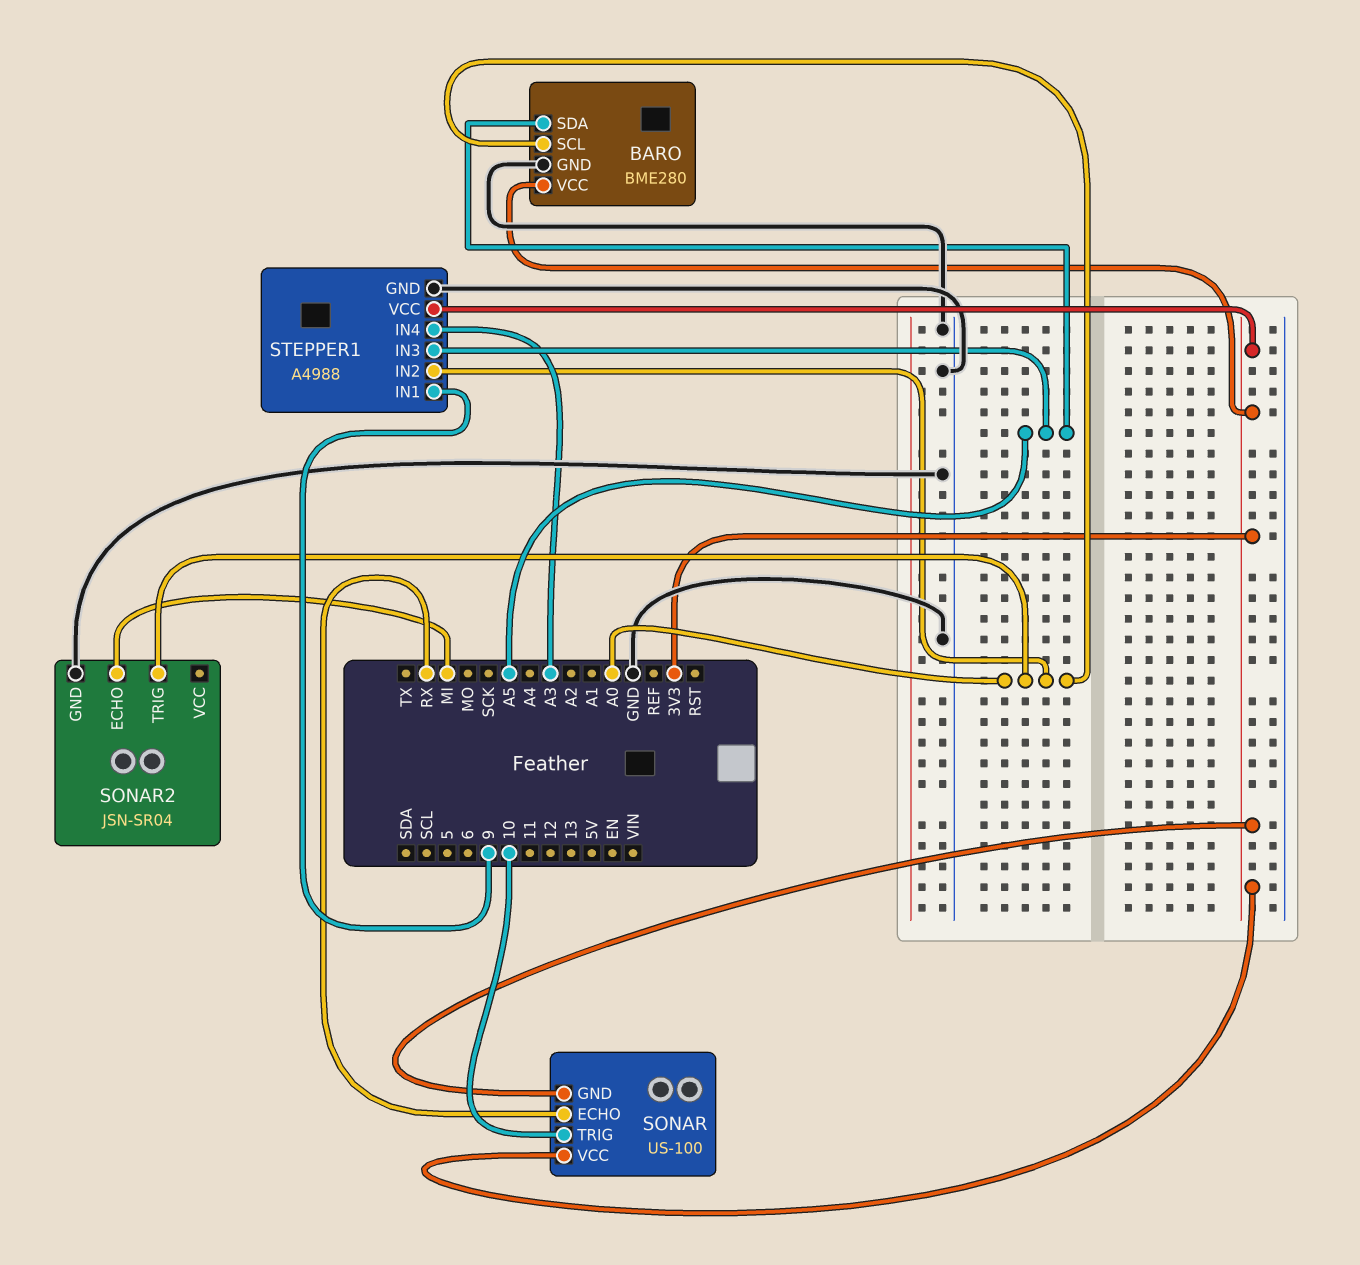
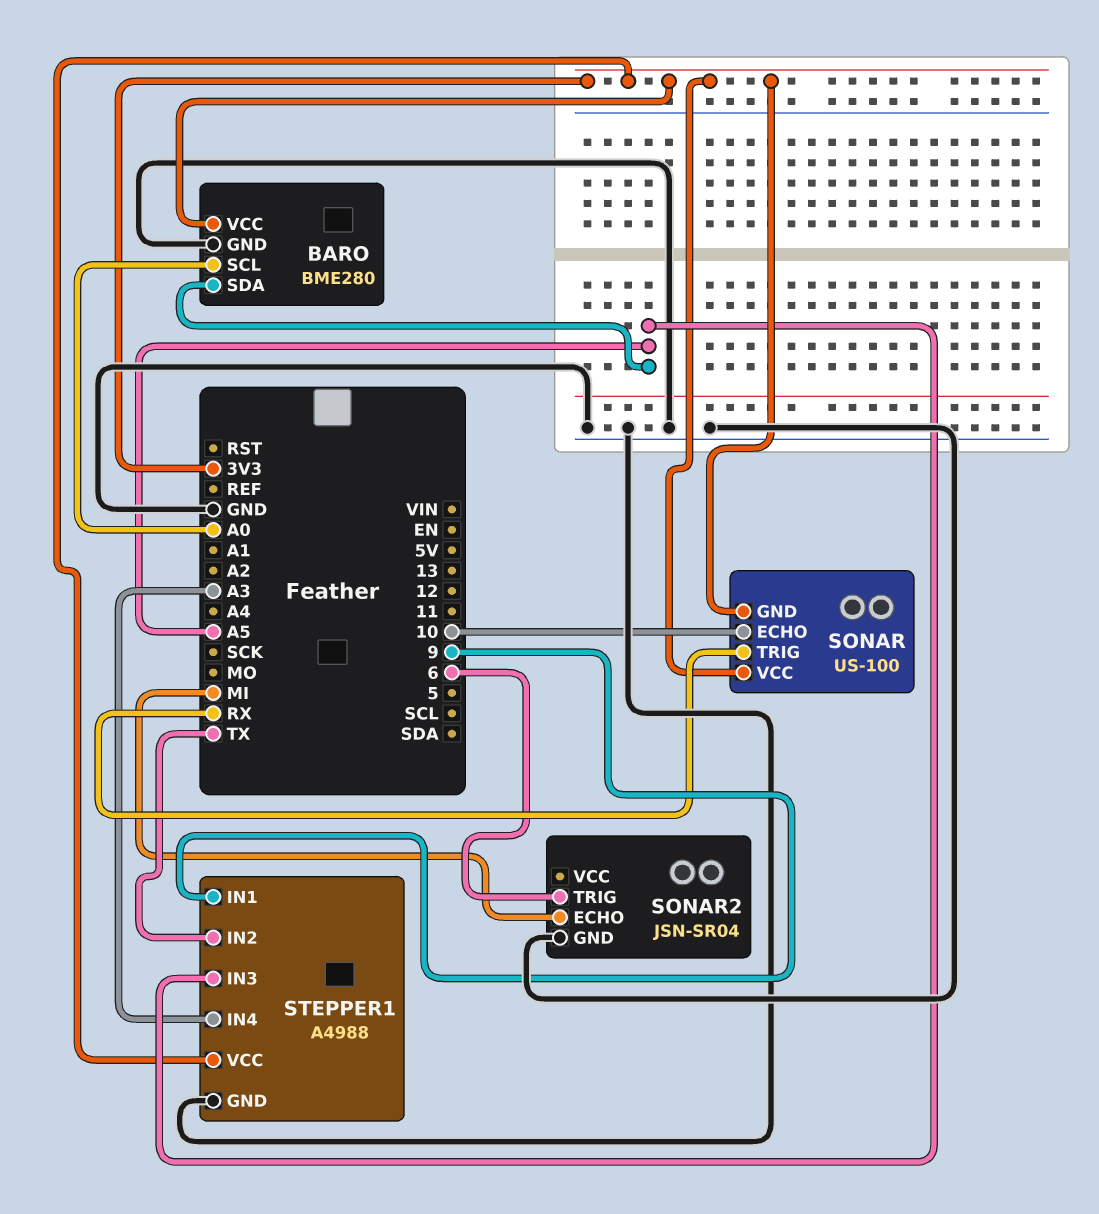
SONAR pin ECHO: RX -> 10
SONAR pin TRIG: 10 -> RX
SONAR2 pin TRIG: A0 -> 6
STEPPER1 pin IN2: A0 -> TX

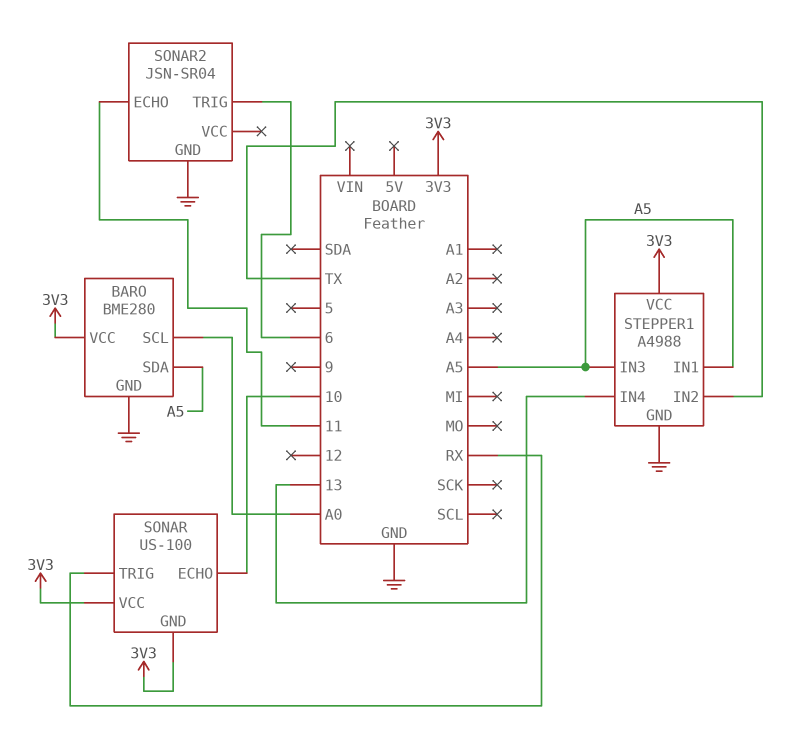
SONAR2 pin ECHO: MI -> 11
STEPPER1 pin IN1: 9 -> A5
STEPPER1 pin IN4: A3 -> 13

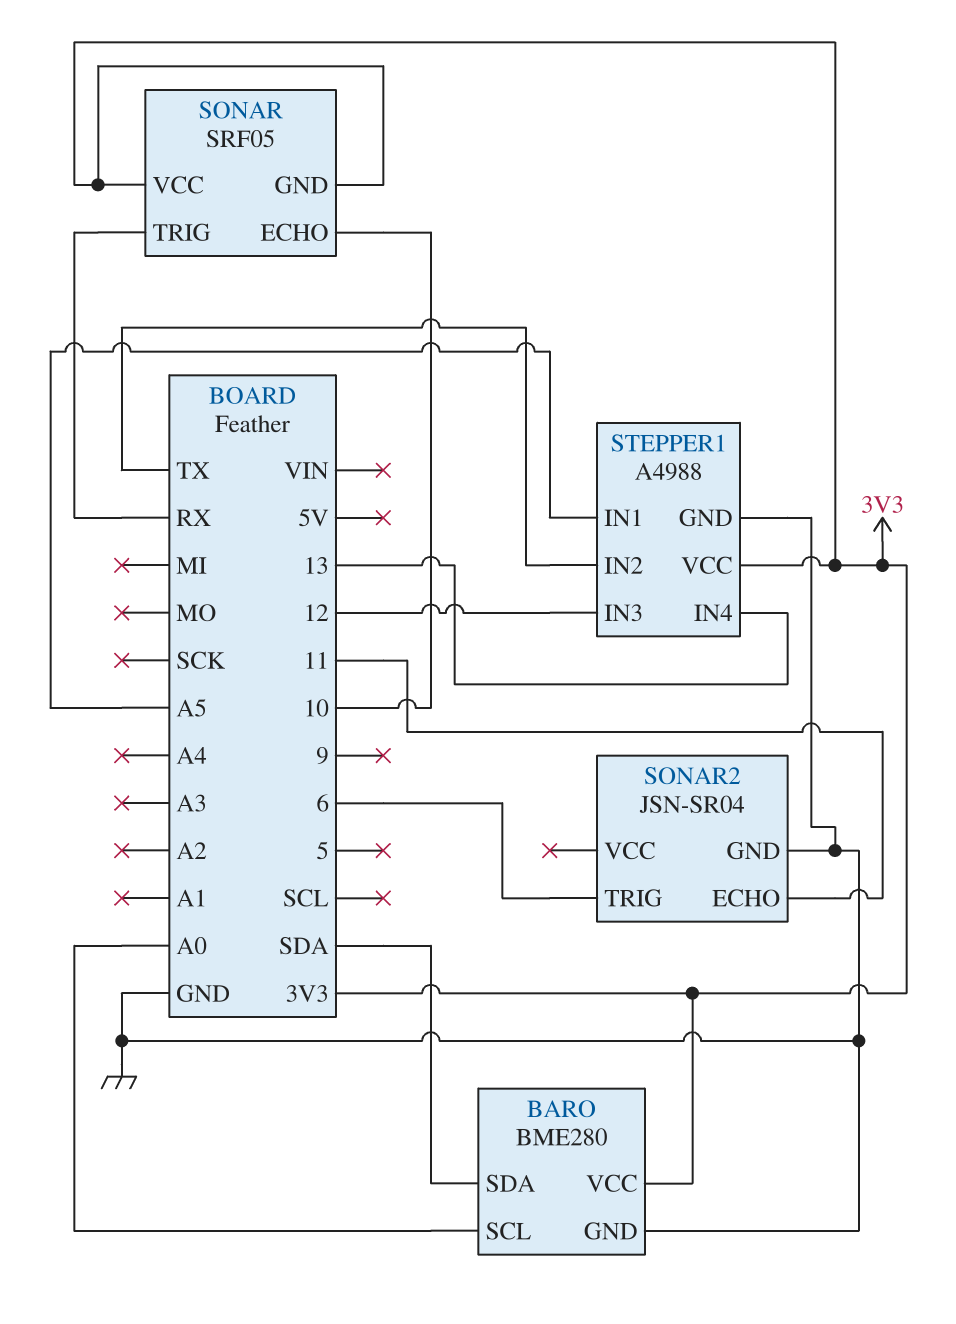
BARO pin SDA: A5 -> SDA
SONAR: US-100 -> SRF05
STEPPER1 pin IN3: A5 -> 12

